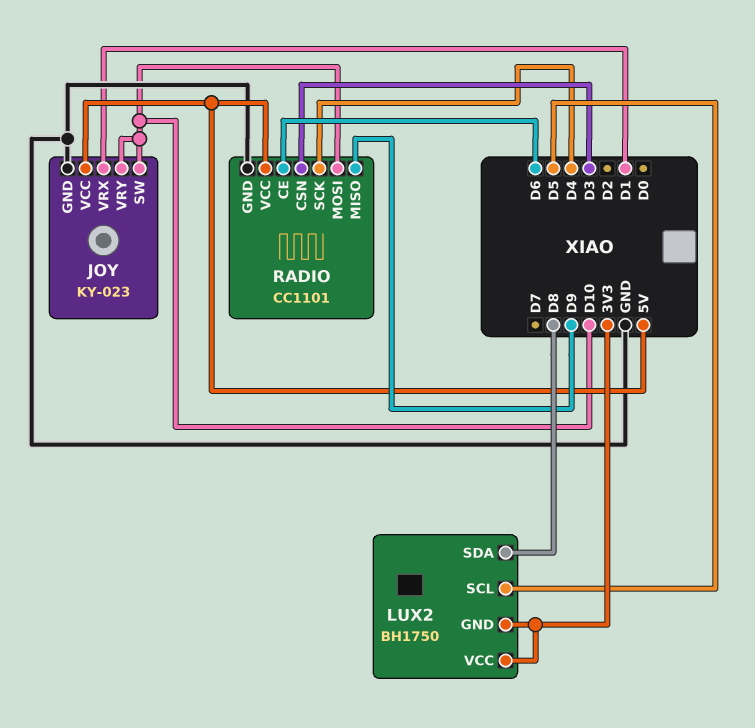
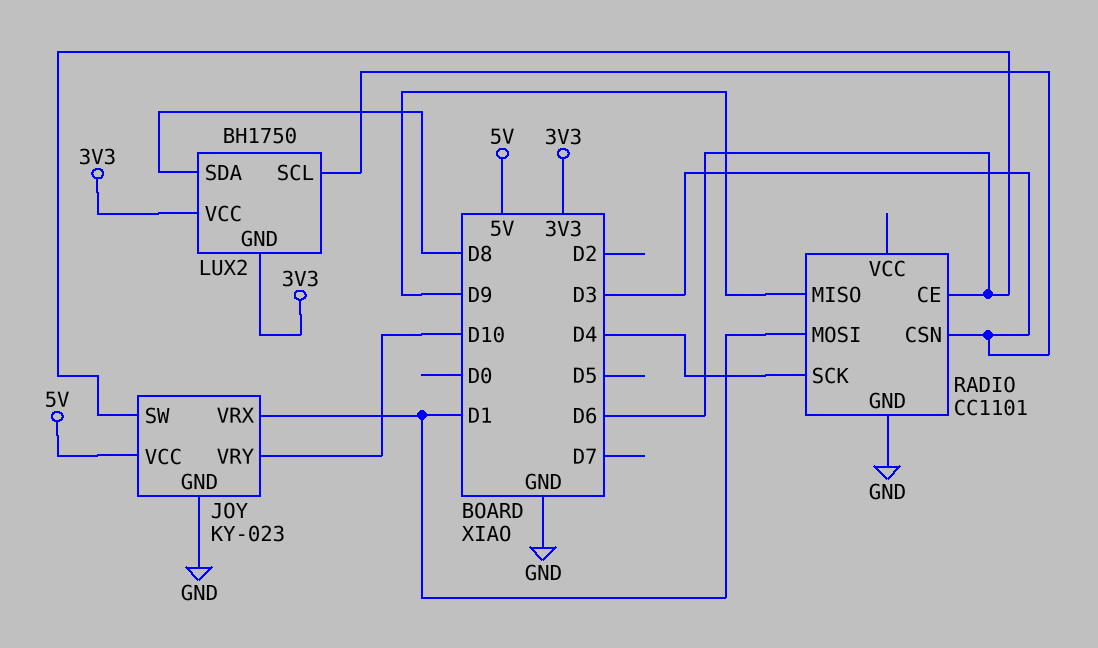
JOY pin SW: D10 -> D6
LUX2 pin SCL: D5 -> D3
RADIO pin MOSI: D10 -> D1
RADIO pin VCC: 5V -> none

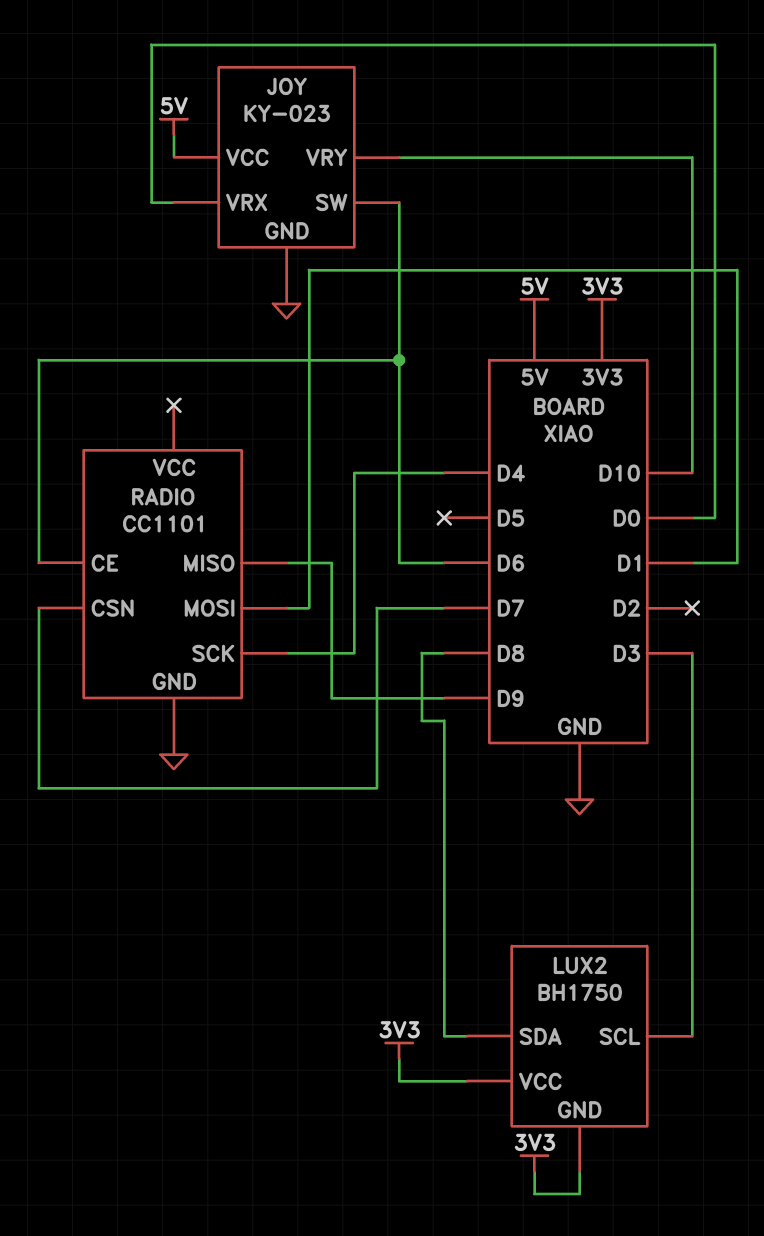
JOY pin VRX: D1 -> D0
RADIO pin CSN: D3 -> D7

